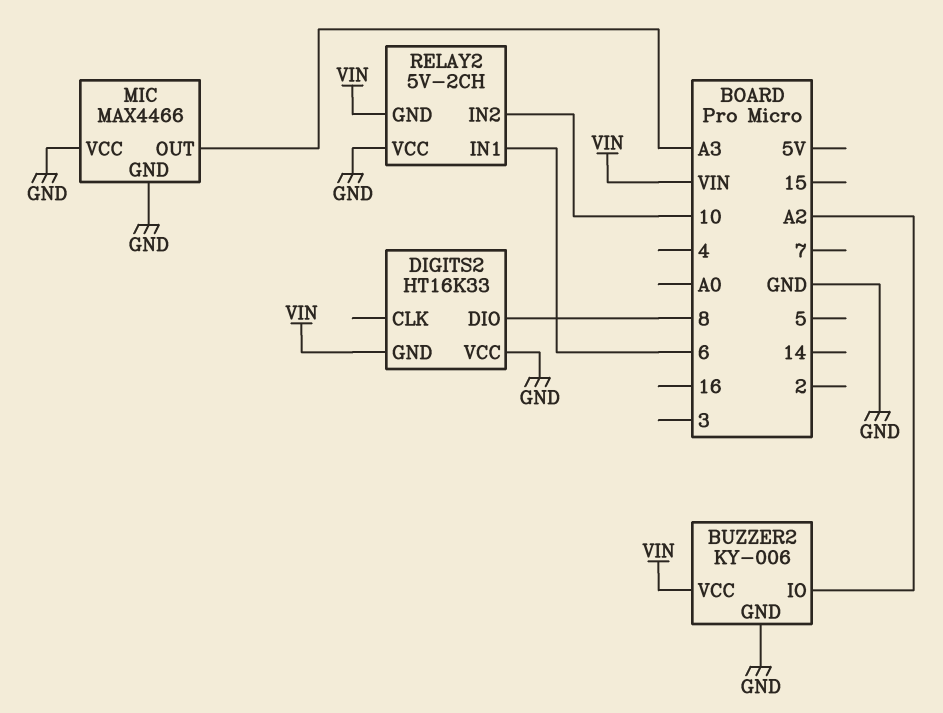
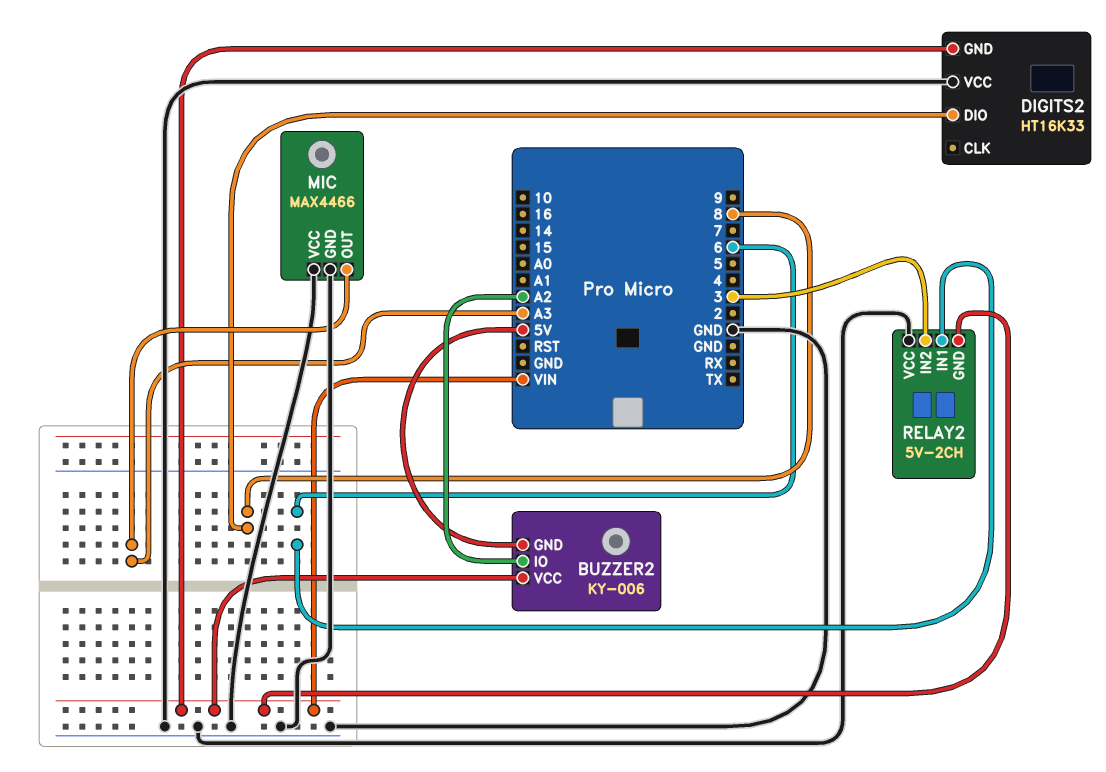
BUZZER2 pin GND: GND -> 5V
RELAY2 pin IN2: 10 -> 3

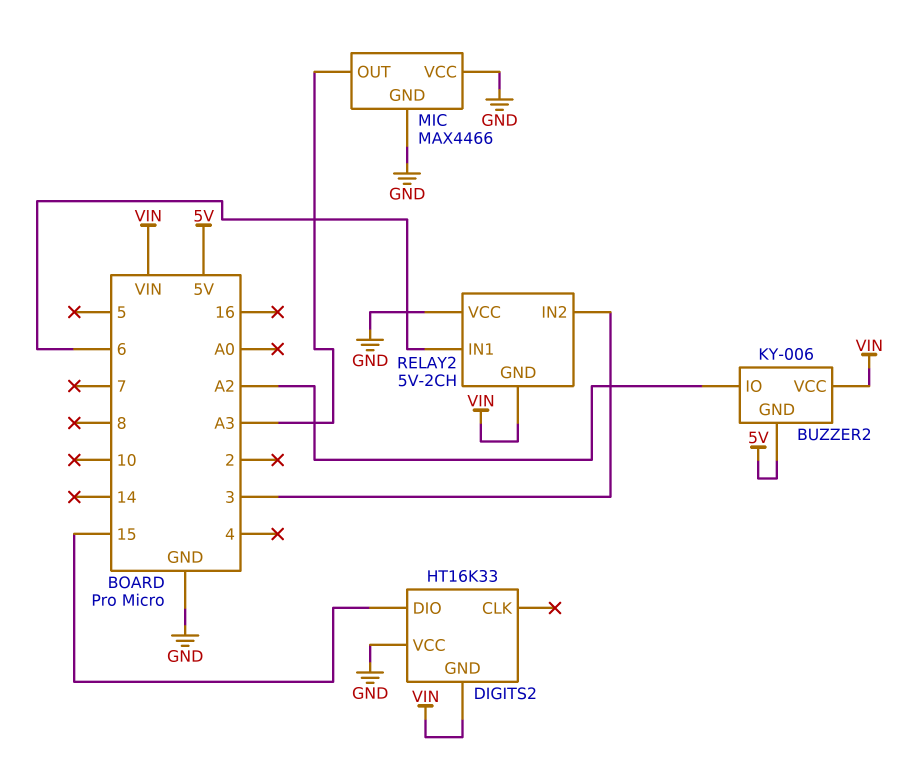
DIGITS2 pin DIO: 8 -> 15

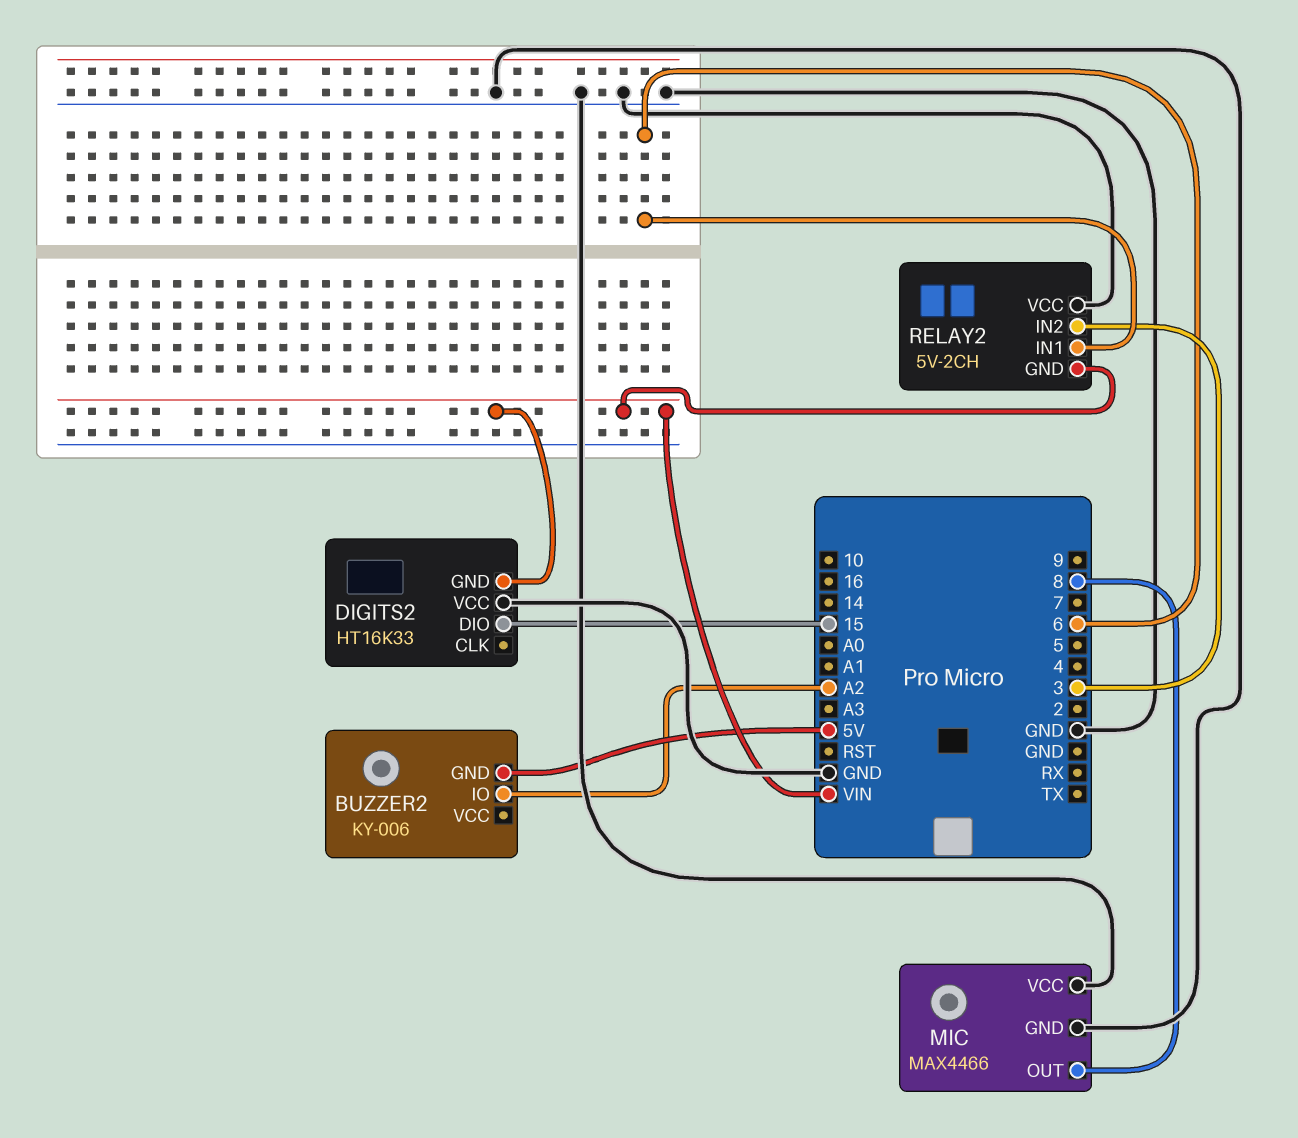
BUZZER2 pin VCC: VIN -> none
MIC pin OUT: A3 -> 8

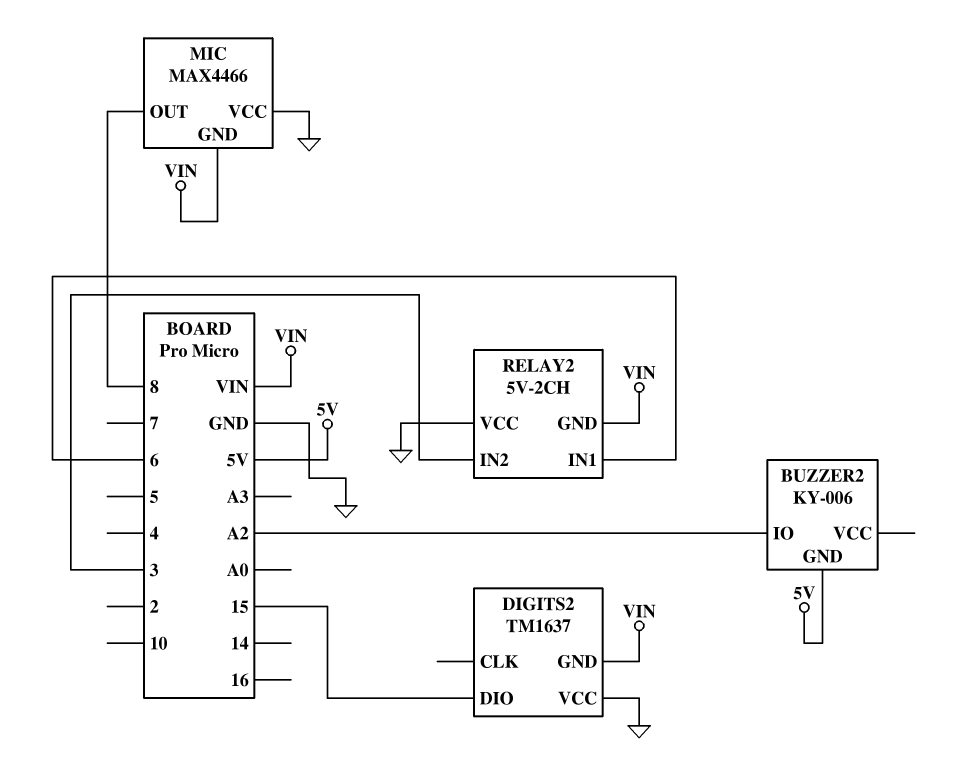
DIGITS2: HT16K33 -> TM1637
MIC pin GND: GND -> VIN

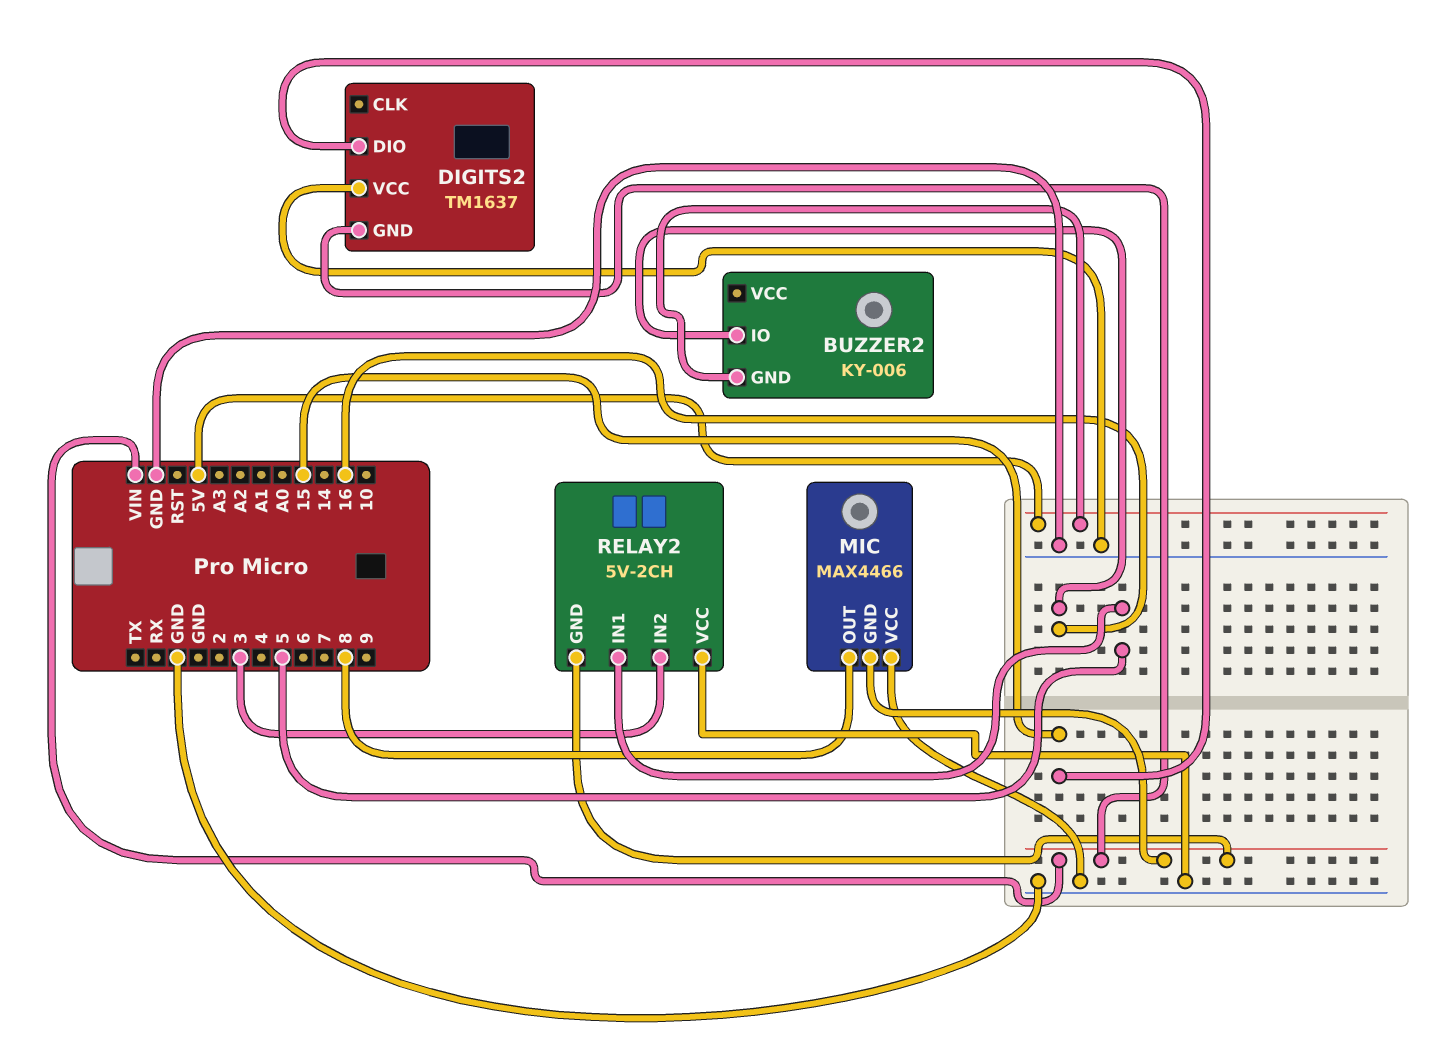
BUZZER2 pin IO: A2 -> 16
RELAY2 pin IN1: 6 -> 5

